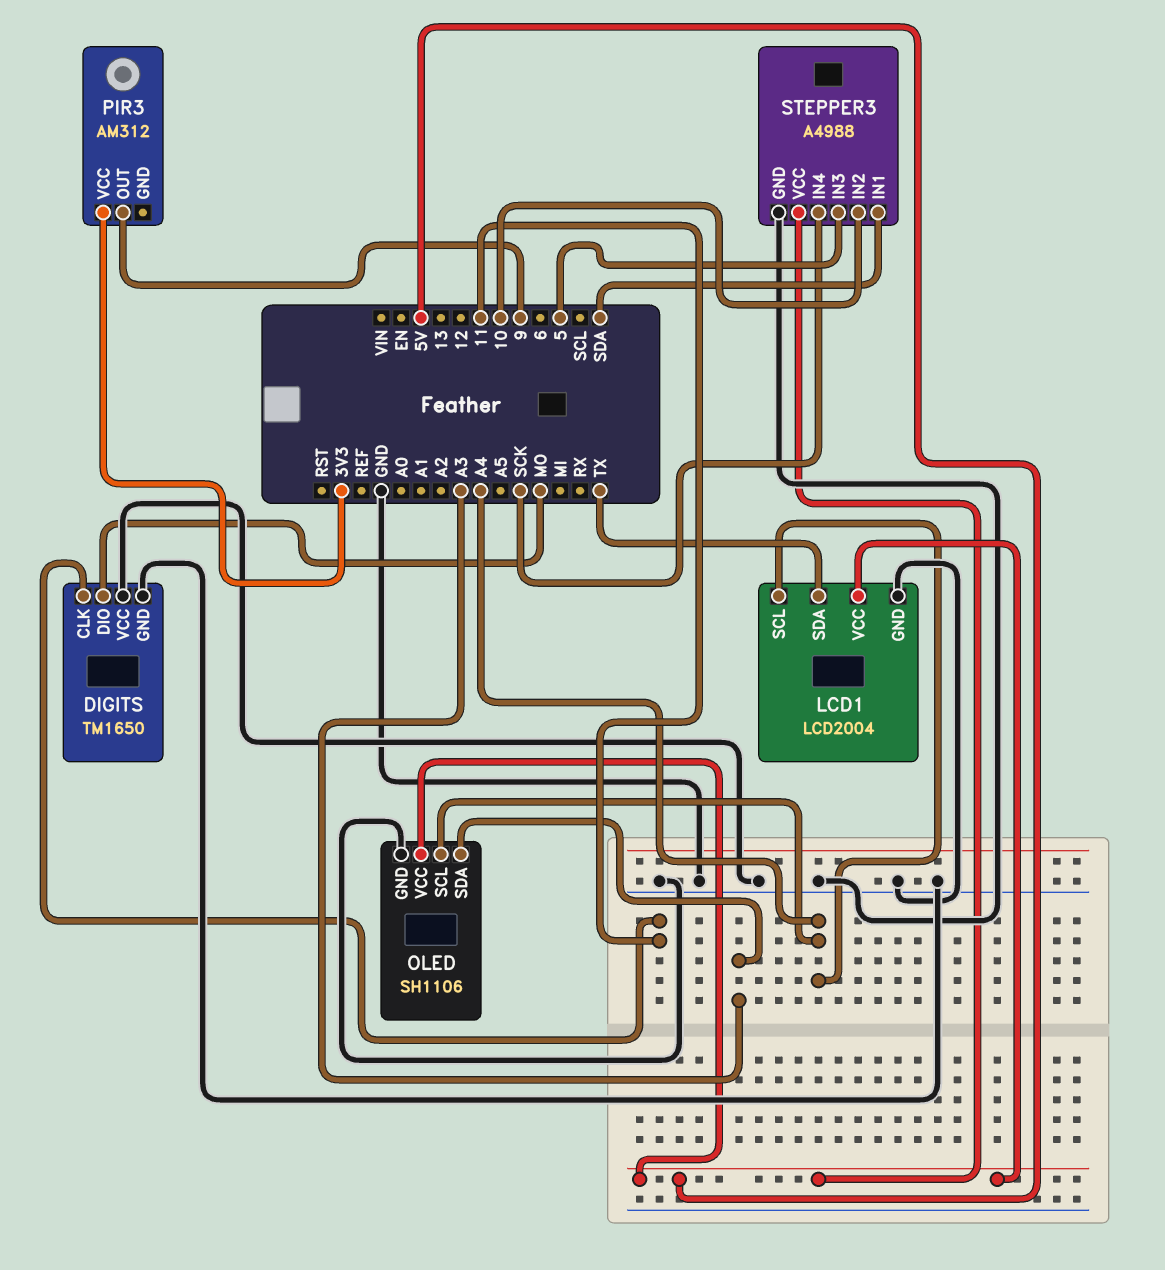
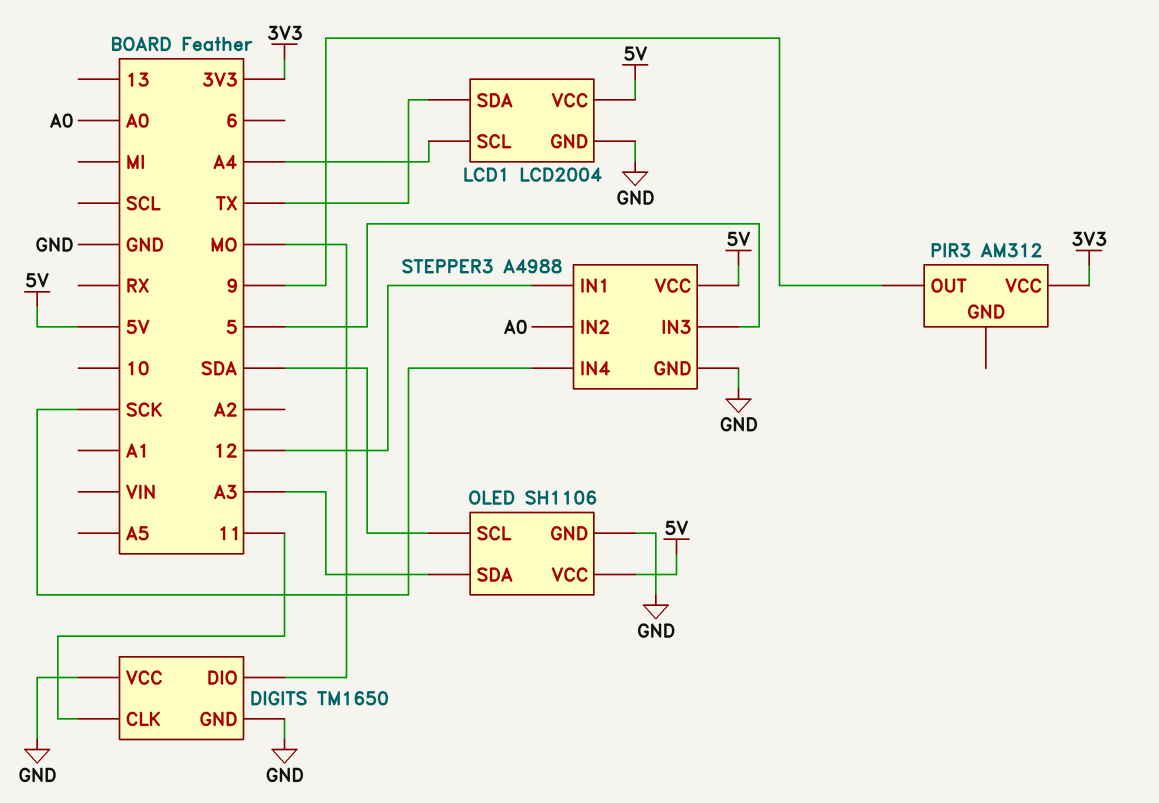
OLED pin SCL: A4 -> SDA
STEPPER3 pin IN1: SDA -> 12
STEPPER3 pin IN2: 10 -> A0

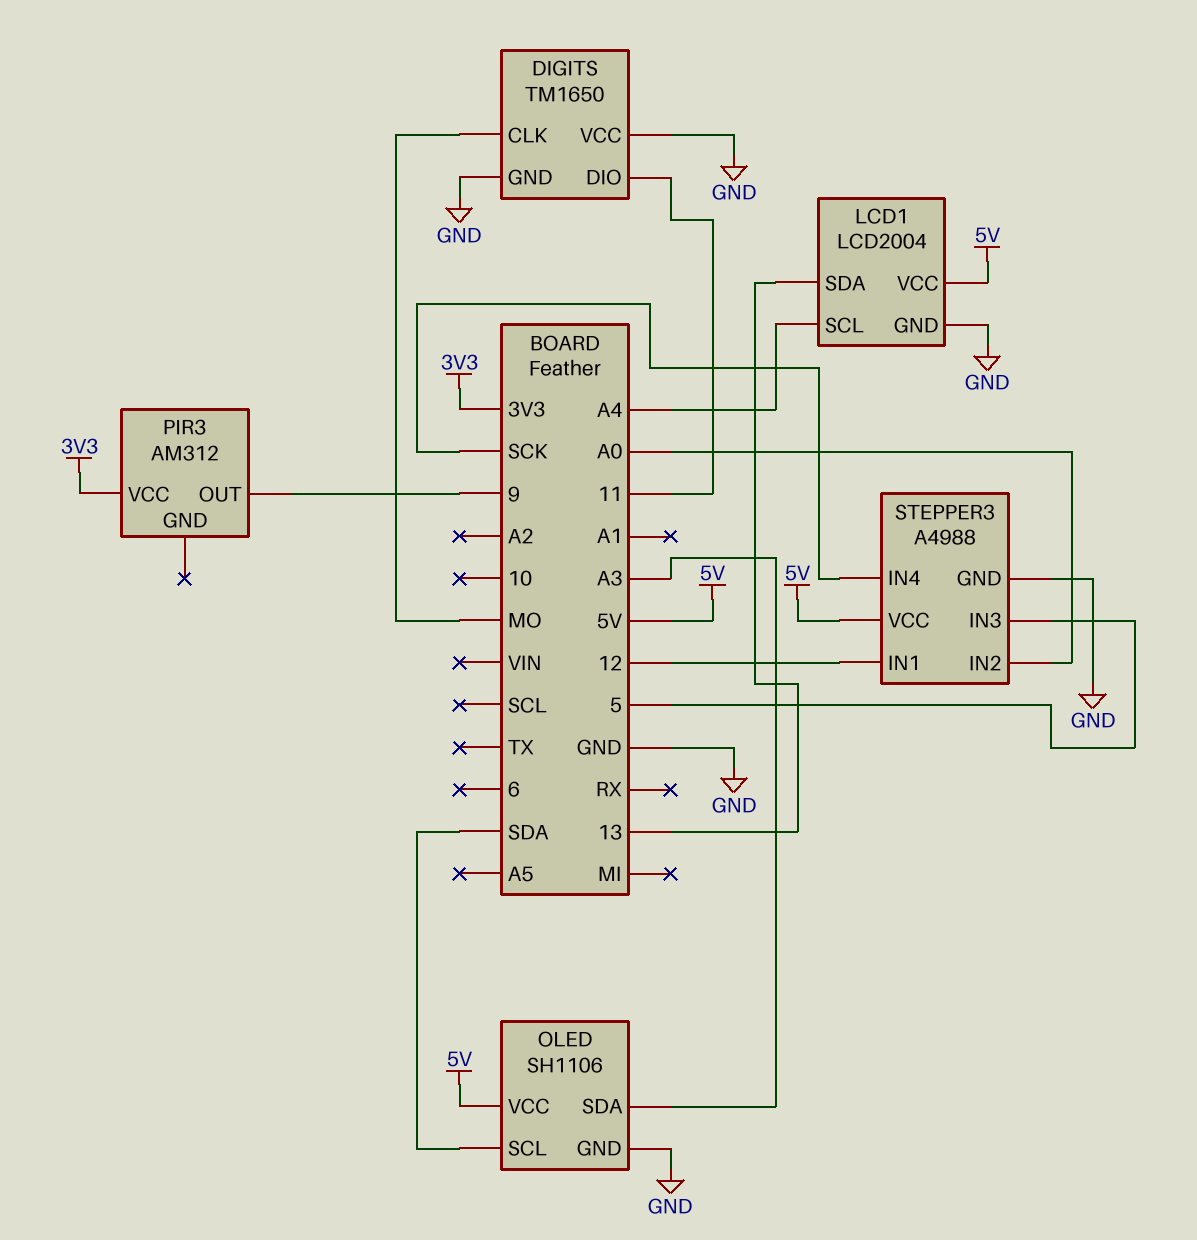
DIGITS pin CLK: 11 -> MO
DIGITS pin DIO: MO -> 11
LCD1 pin SDA: TX -> 13

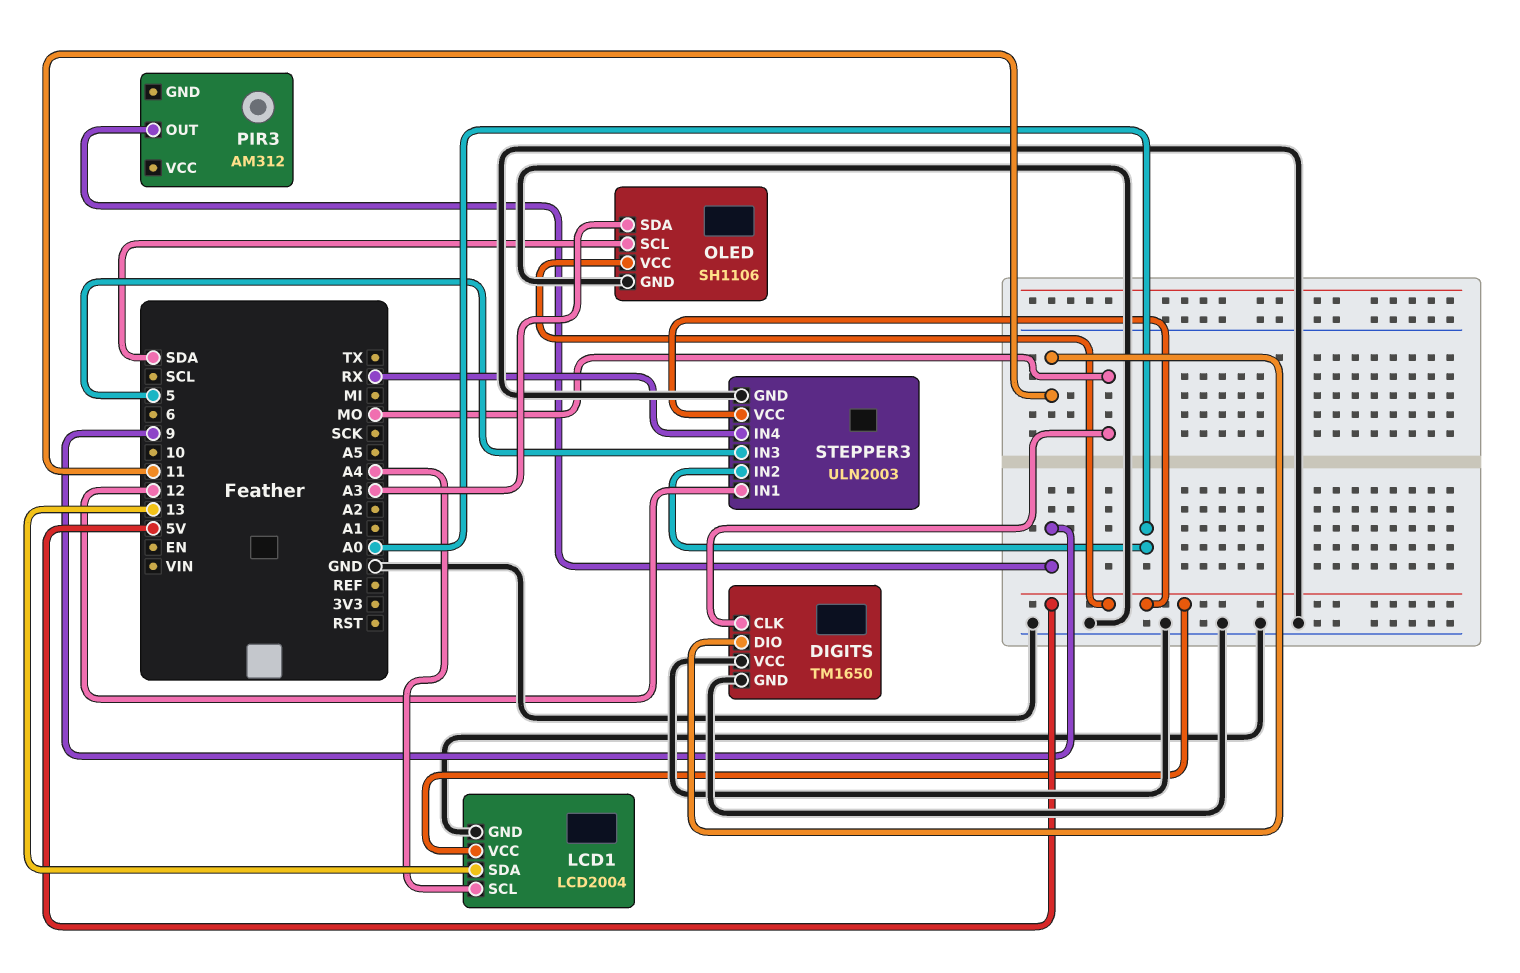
PIR3 pin VCC: 3V3 -> none
STEPPER3: A4988 -> ULN2003
STEPPER3 pin IN4: SCK -> RX

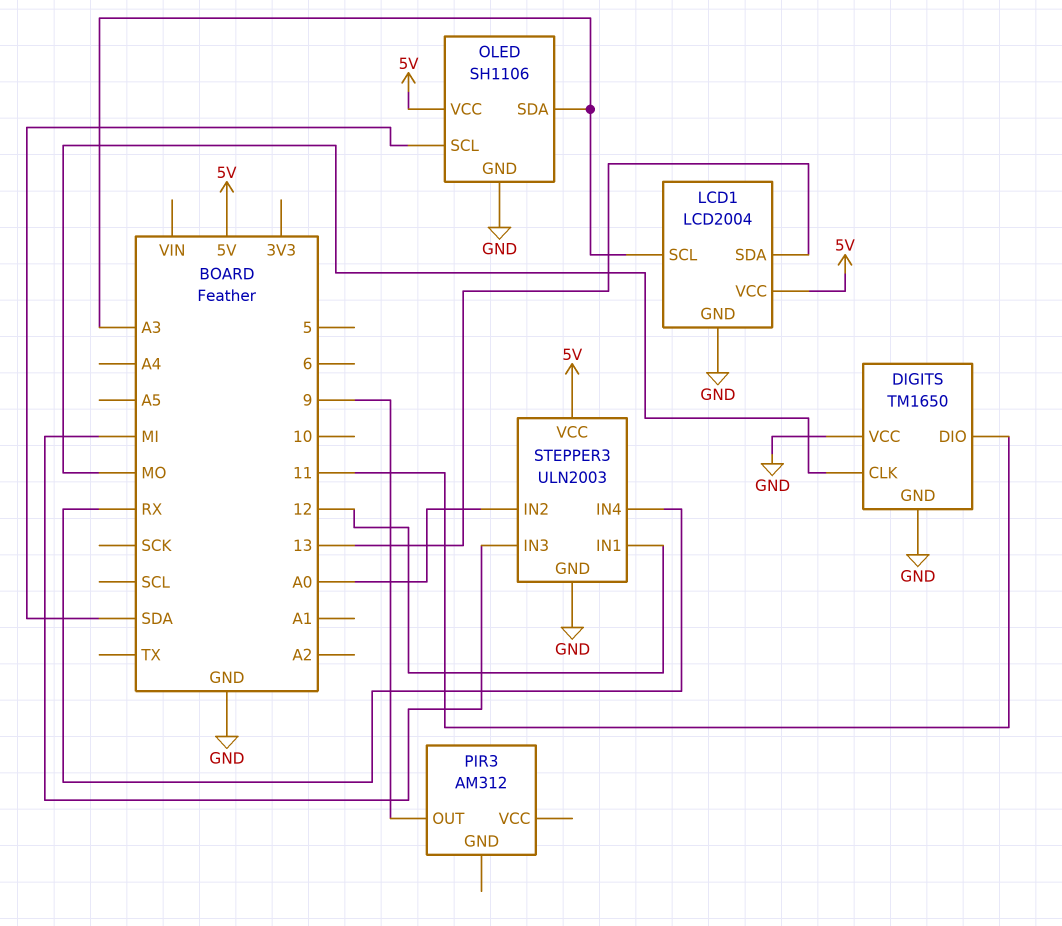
LCD1 pin SCL: A4 -> A3
STEPPER3 pin IN3: 5 -> MI

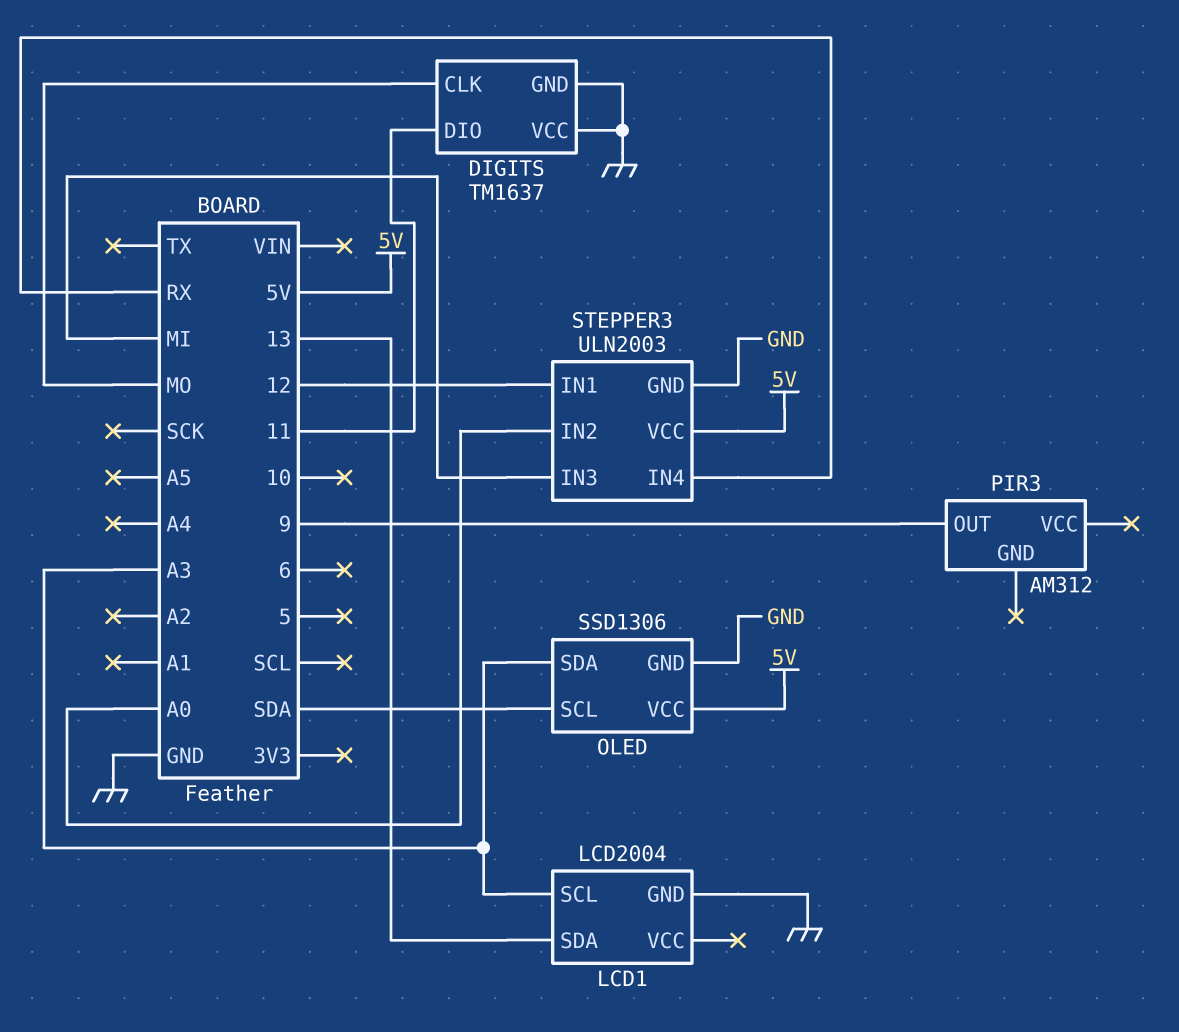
DIGITS: TM1650 -> TM1637
LCD1 pin VCC: 5V -> none
OLED: SH1106 -> SSD1306

